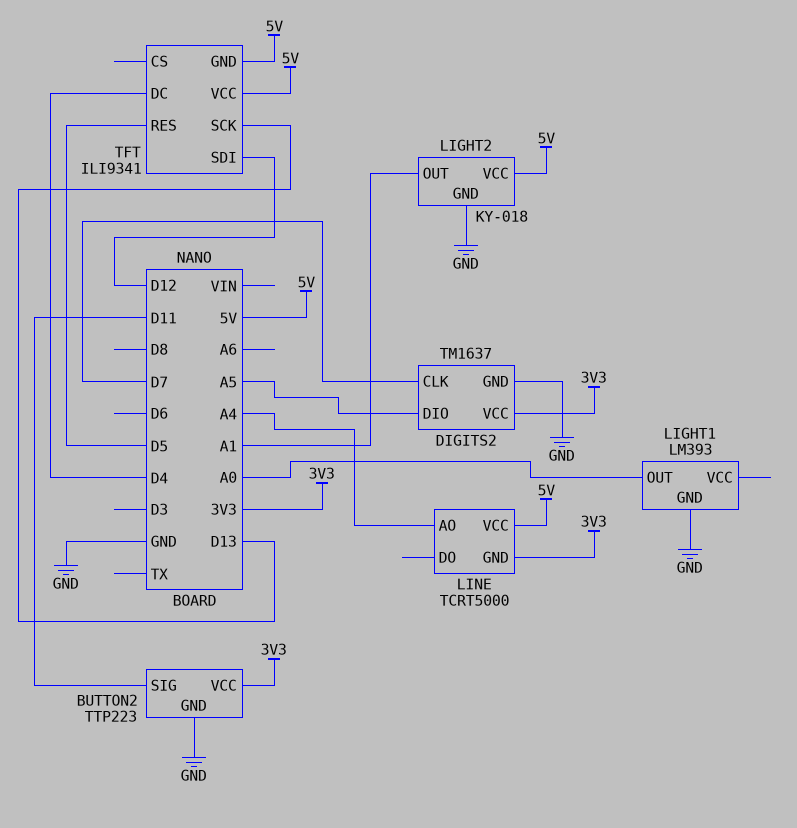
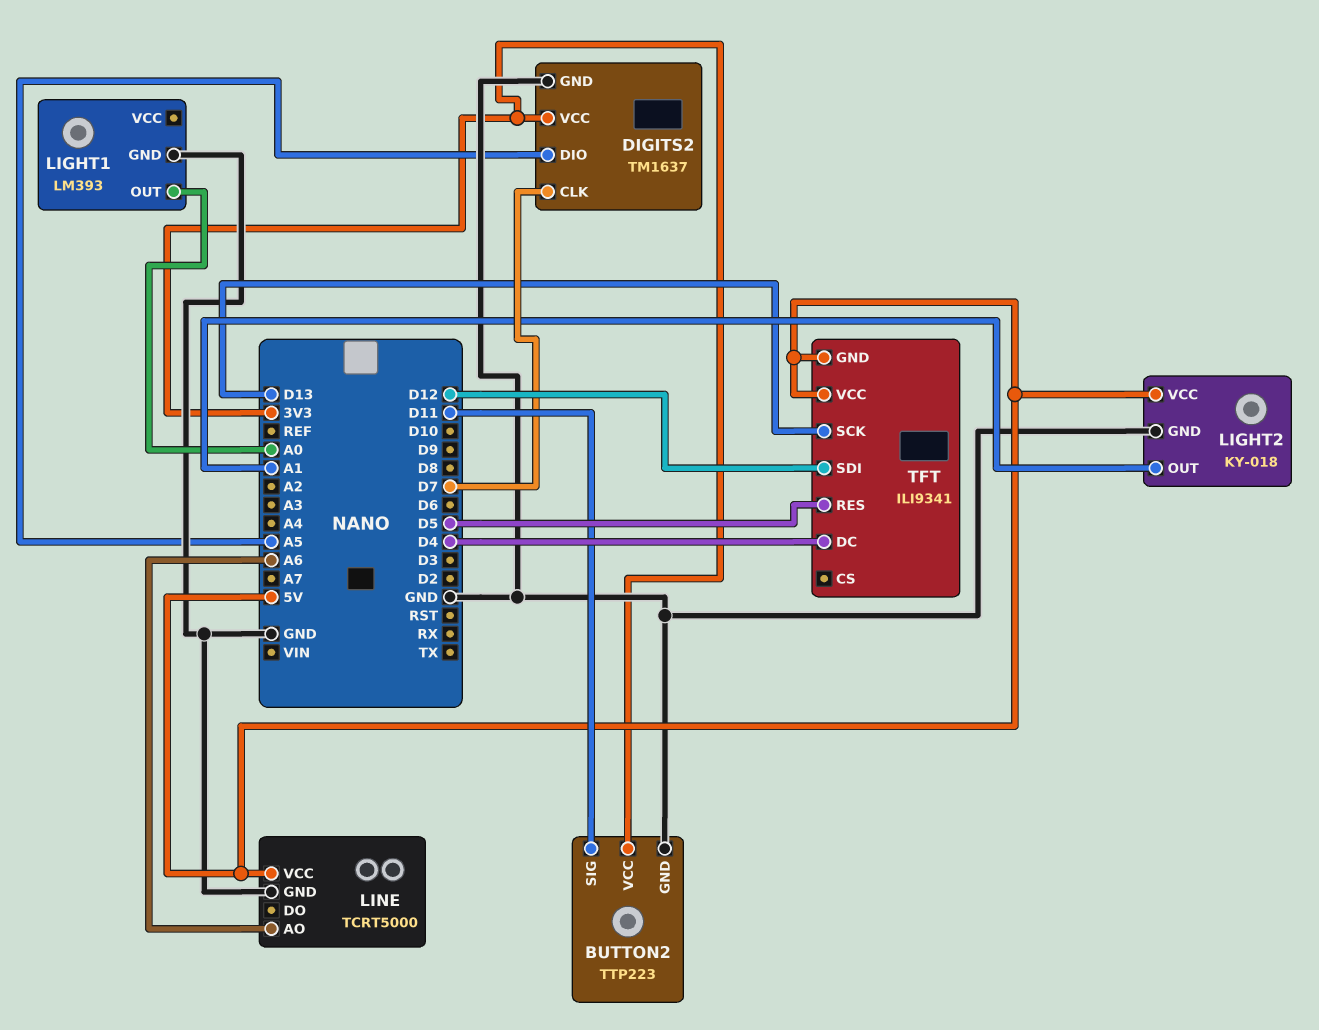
LINE pin AO: A4 -> A6
LINE pin GND: 3V3 -> GND

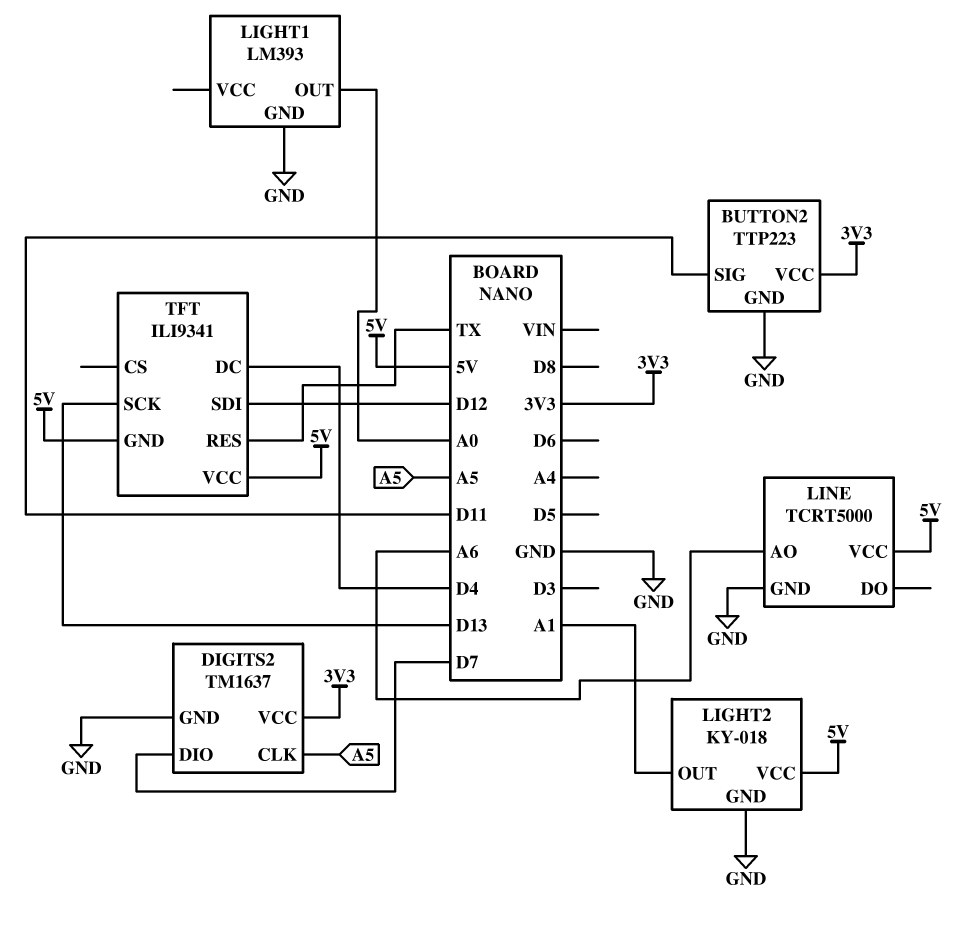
DIGITS2 pin CLK: D7 -> A5
DIGITS2 pin DIO: A5 -> D7
TFT pin RES: D5 -> TX

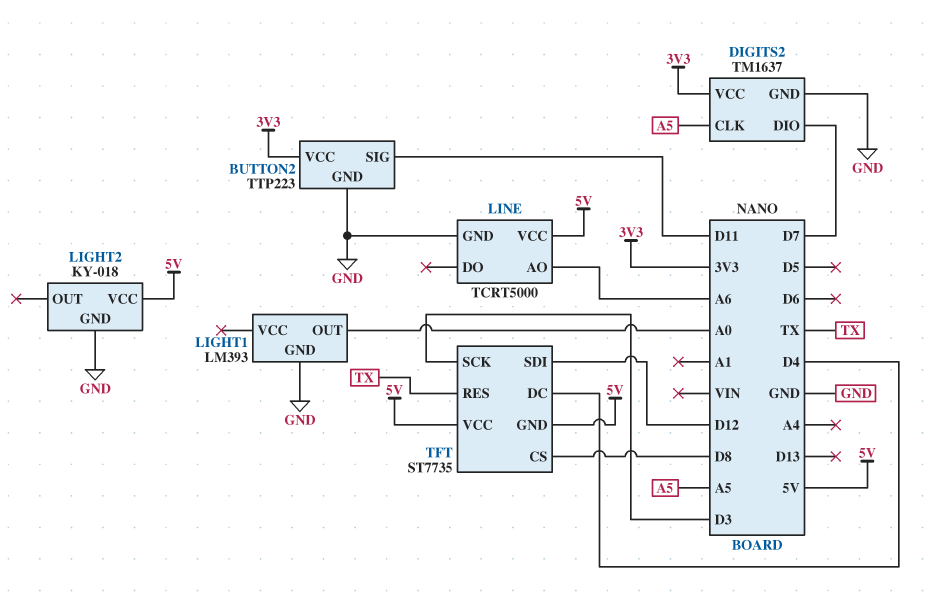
LIGHT2 pin OUT: A1 -> none
TFT: ILI9341 -> ST7735
TFT pin CS: none -> D8
TFT pin SCK: D13 -> D3

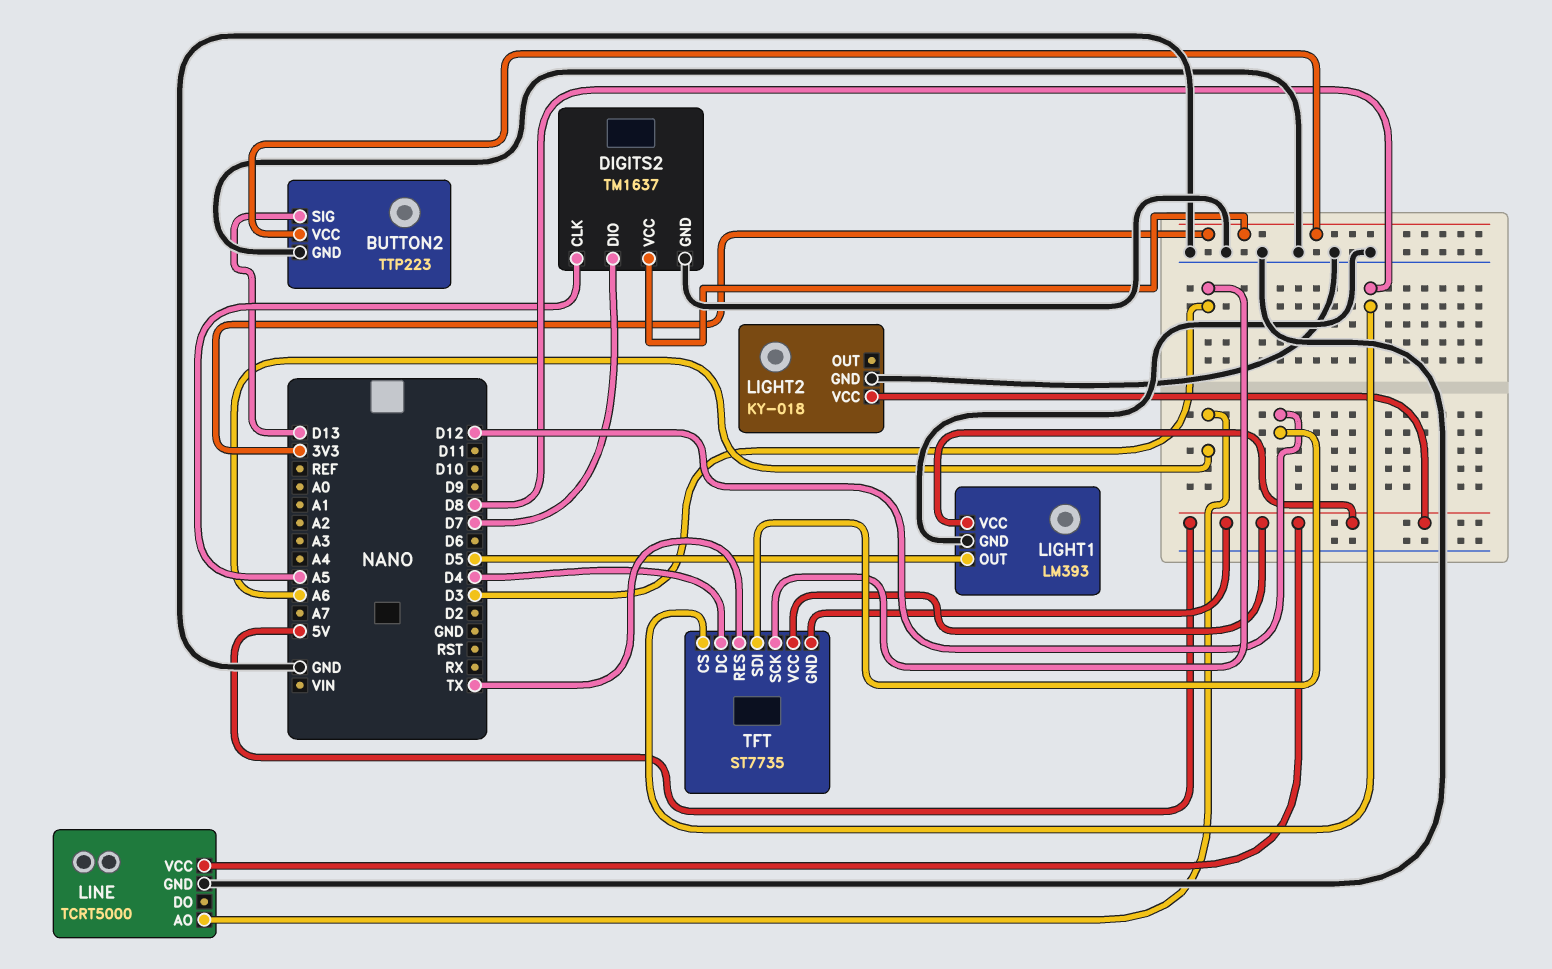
BUTTON2 pin SIG: D11 -> D13
LIGHT1 pin OUT: A0 -> D5
LIGHT1 pin VCC: none -> 5V

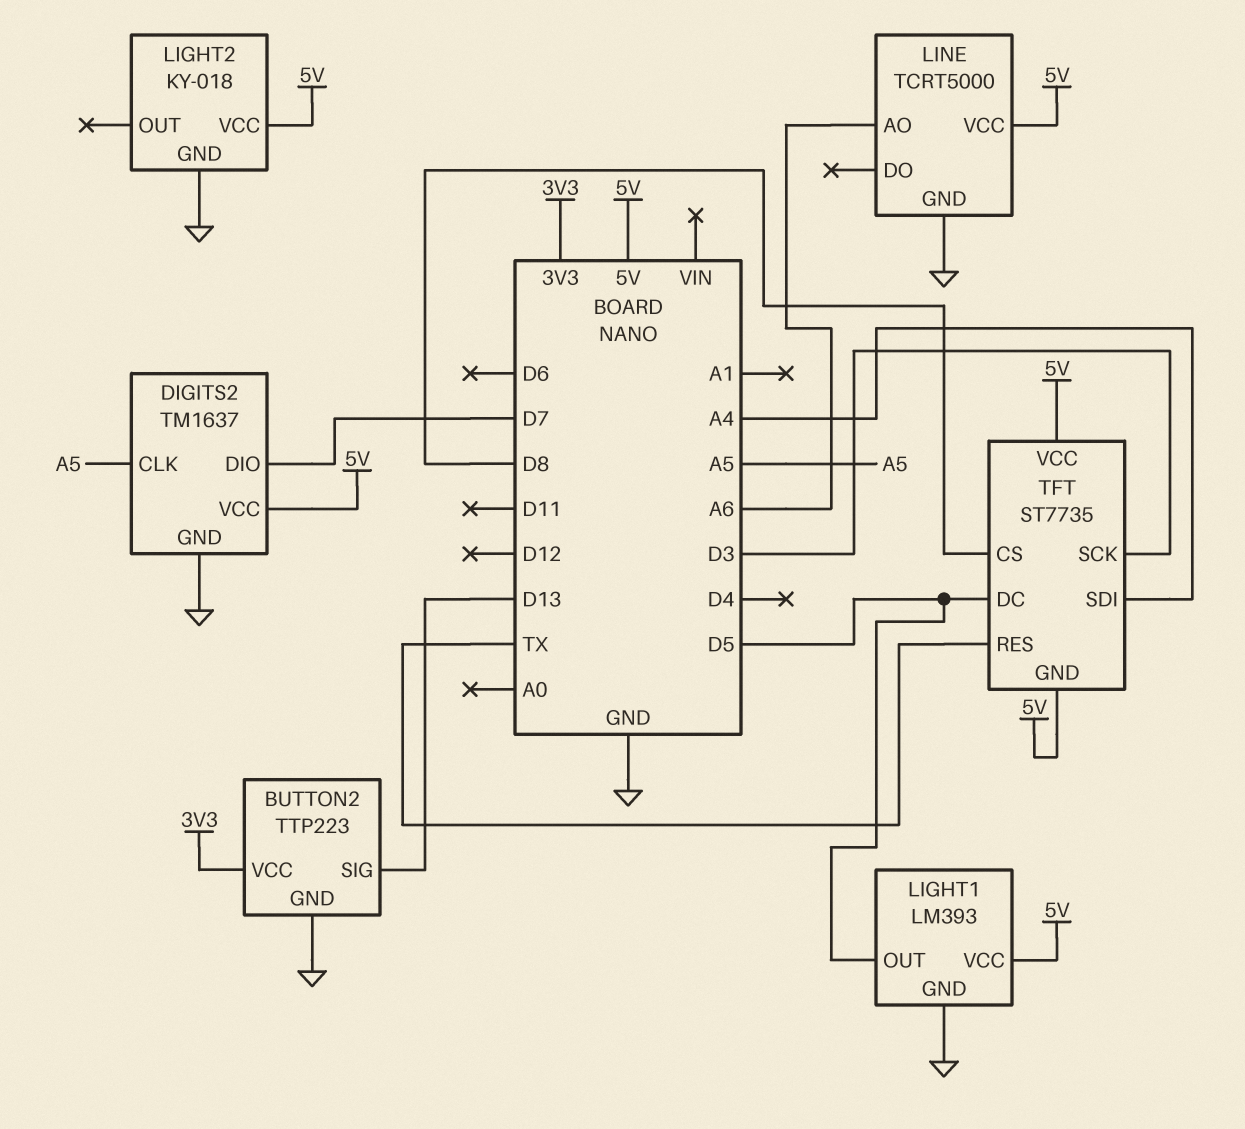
DIGITS2 pin VCC: 3V3 -> 5V
TFT pin DC: D4 -> D5
TFT pin SDI: D12 -> A4

